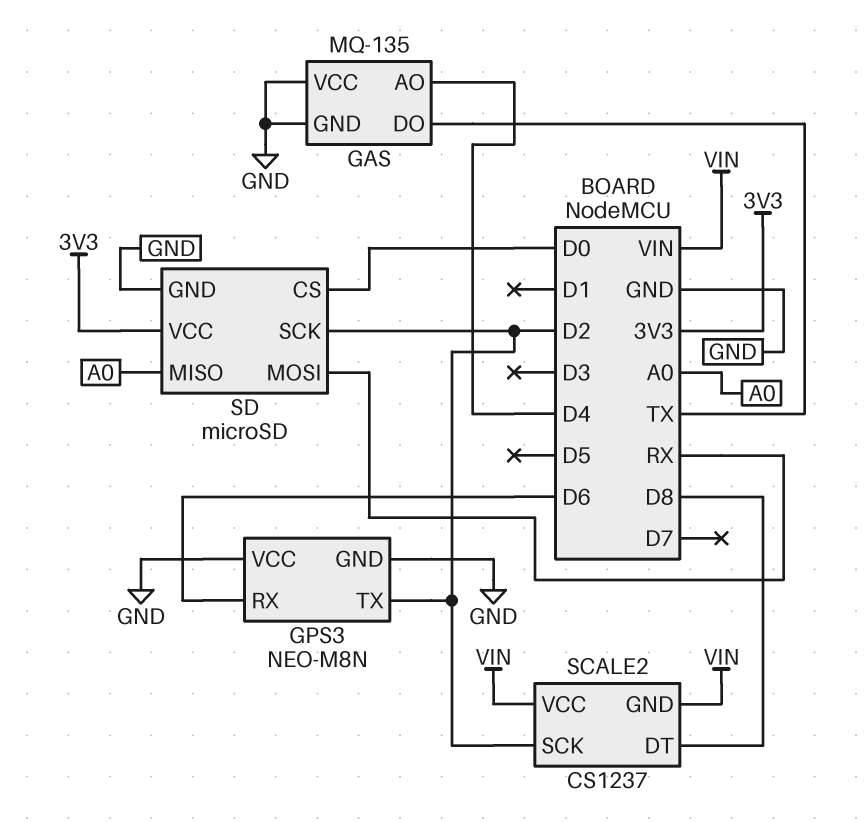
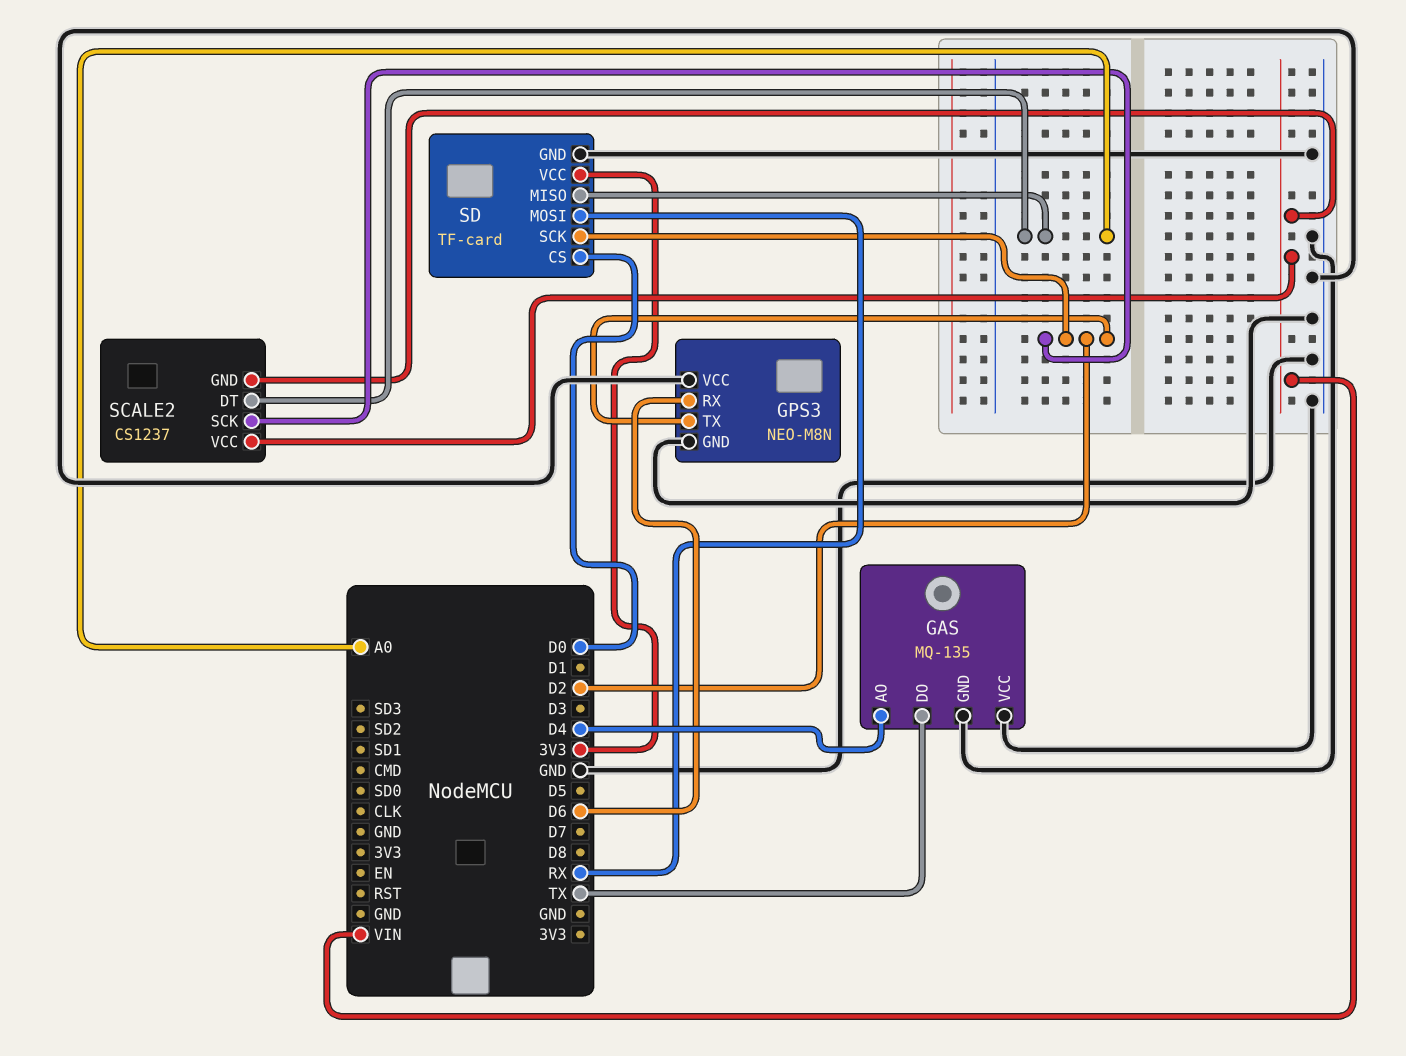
SCALE2 pin DT: D8 -> A0
SD: microSD -> TF-card

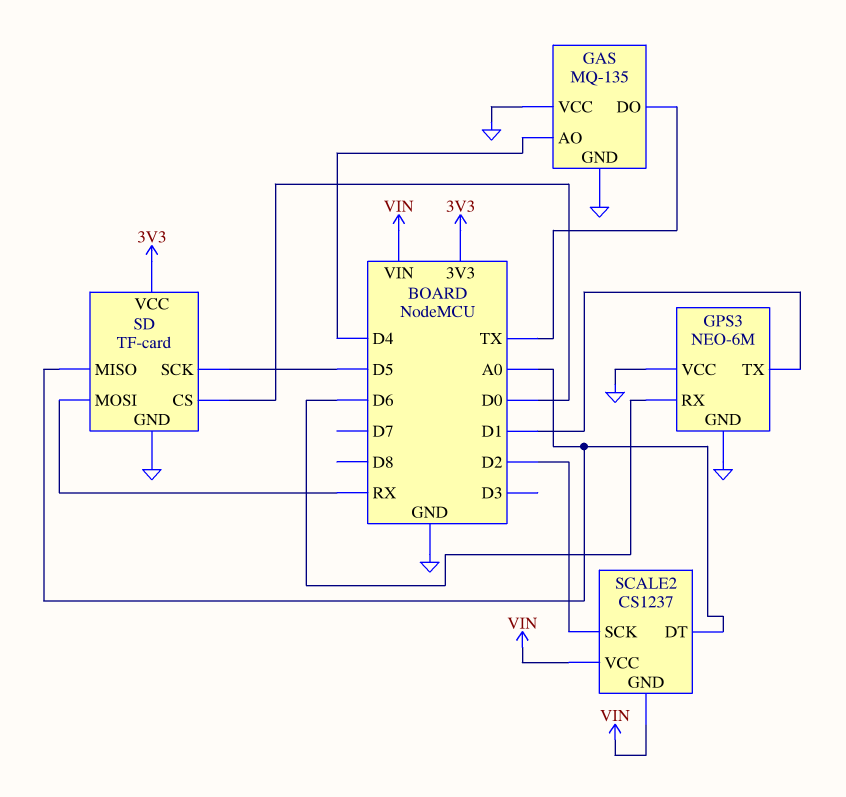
GPS3: NEO-M8N -> NEO-6M
GPS3 pin TX: D2 -> D1
SD pin SCK: D2 -> D5

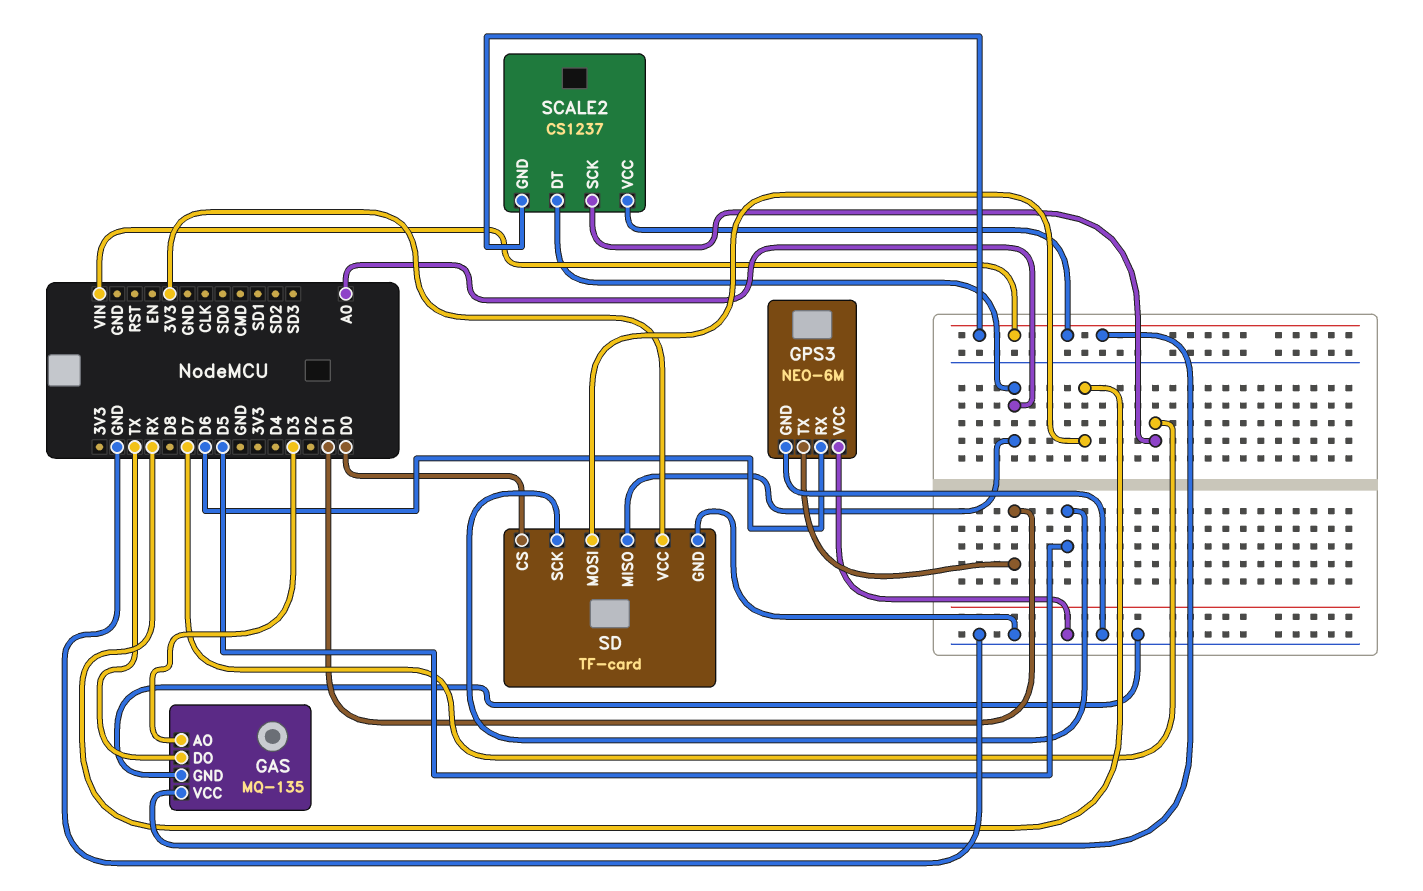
GAS pin AO: D4 -> D3
GAS pin VCC: GND -> VIN
SCALE2 pin SCK: D2 -> D7

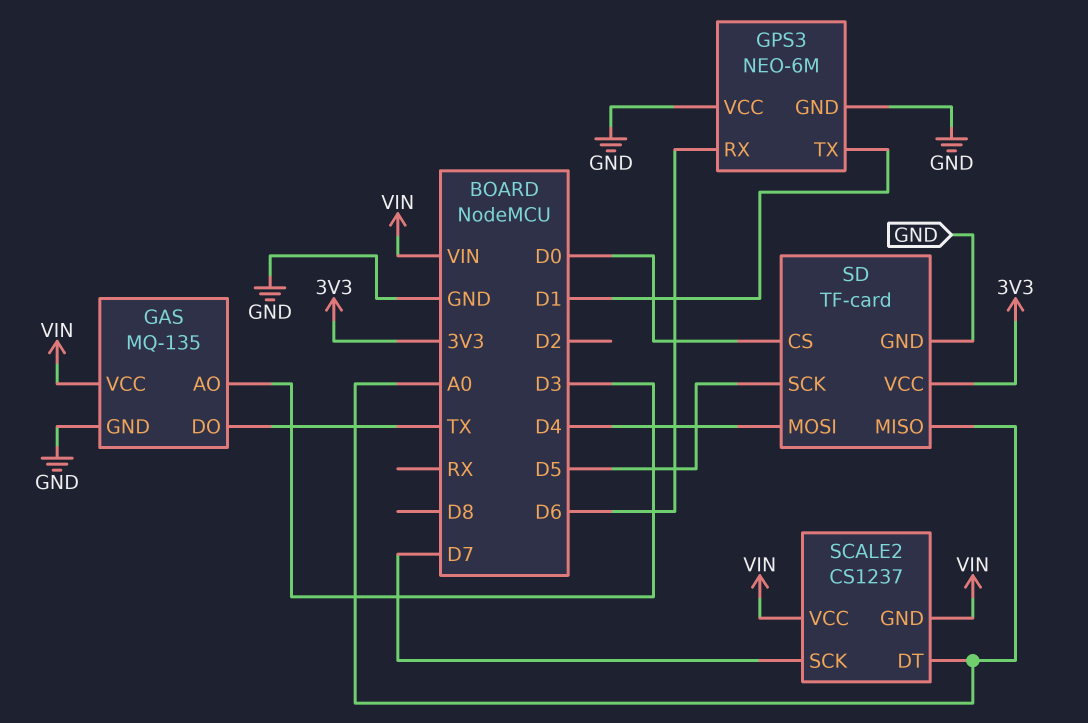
SD pin MOSI: RX -> D4

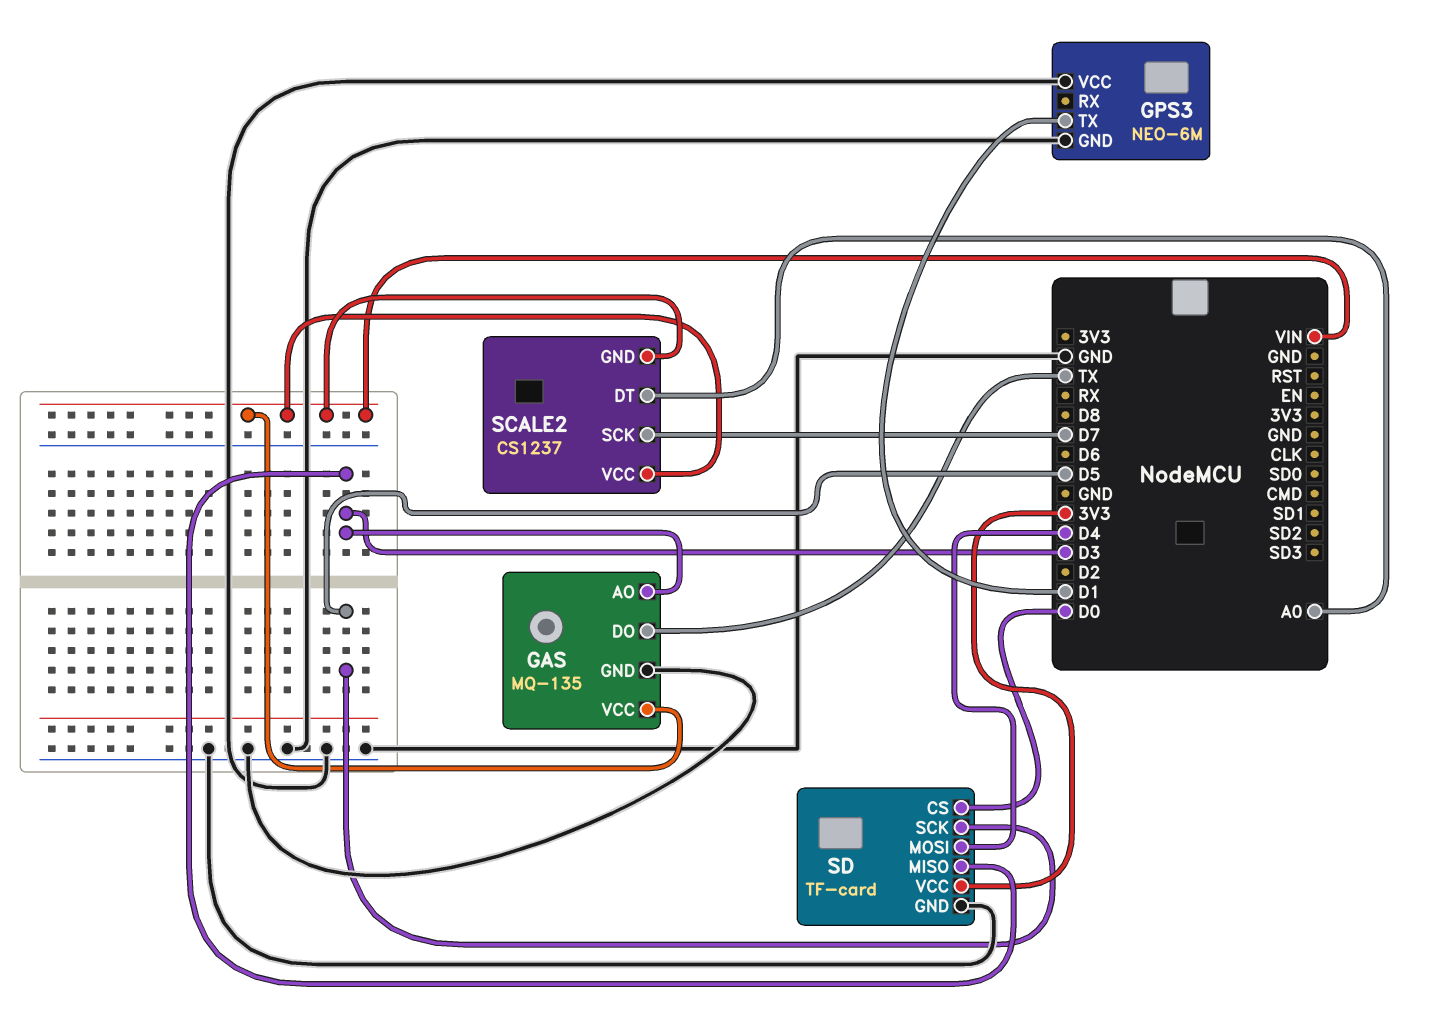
GPS3 pin RX: D6 -> none
SD pin MISO: A0 -> D3

